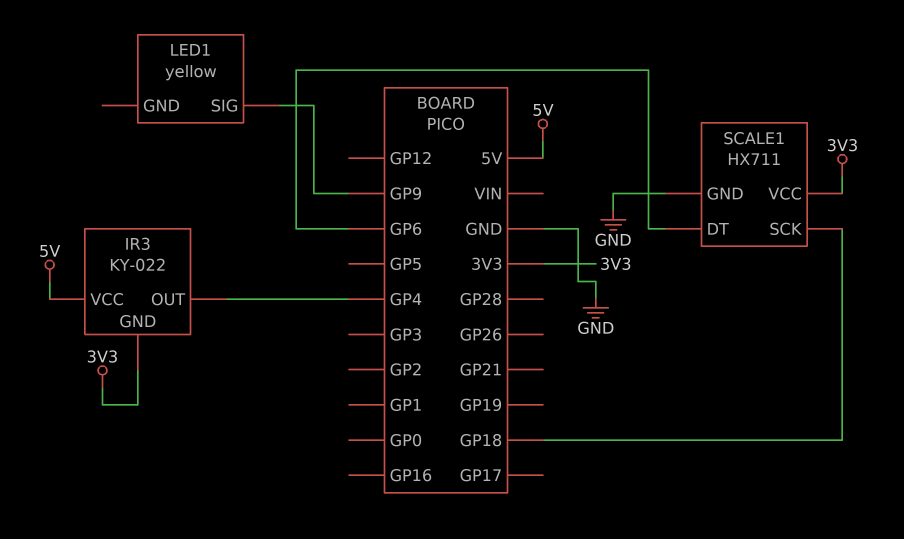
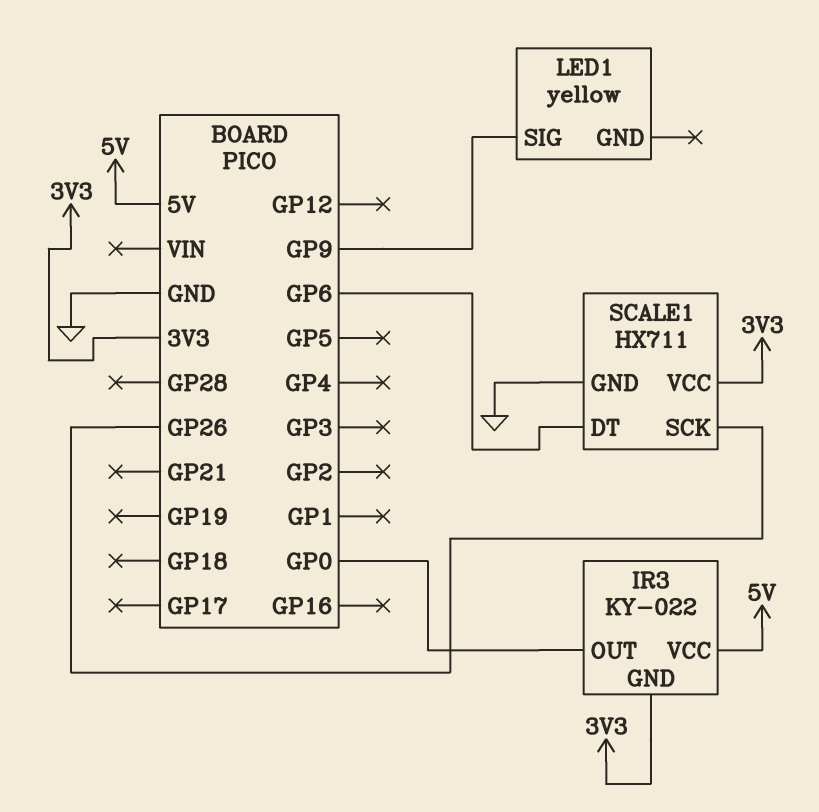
IR3 pin OUT: GP4 -> GP0
SCALE1 pin SCK: GP18 -> GP26

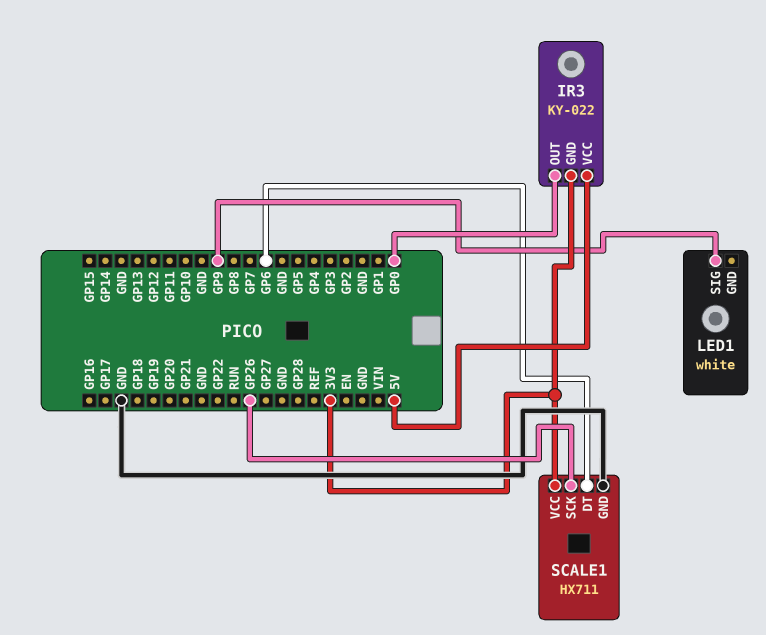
LED1: yellow -> white

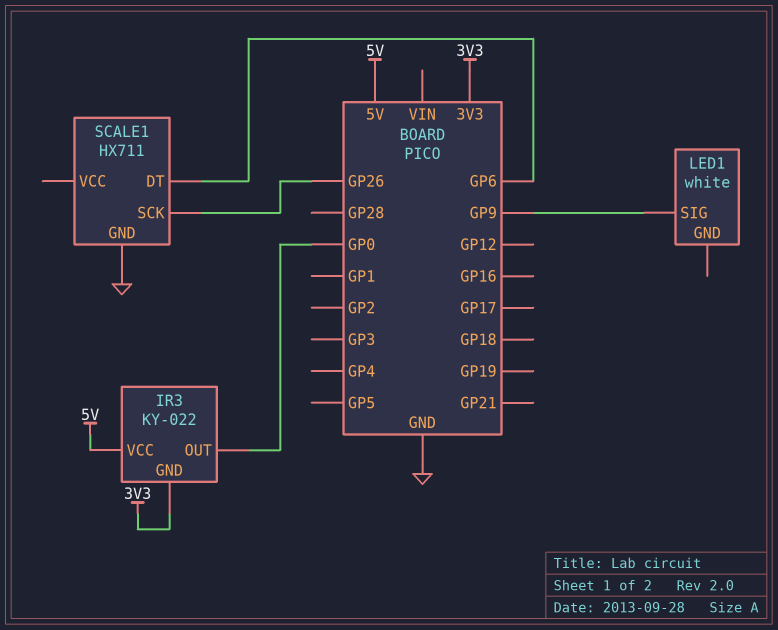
SCALE1 pin VCC: 3V3 -> none

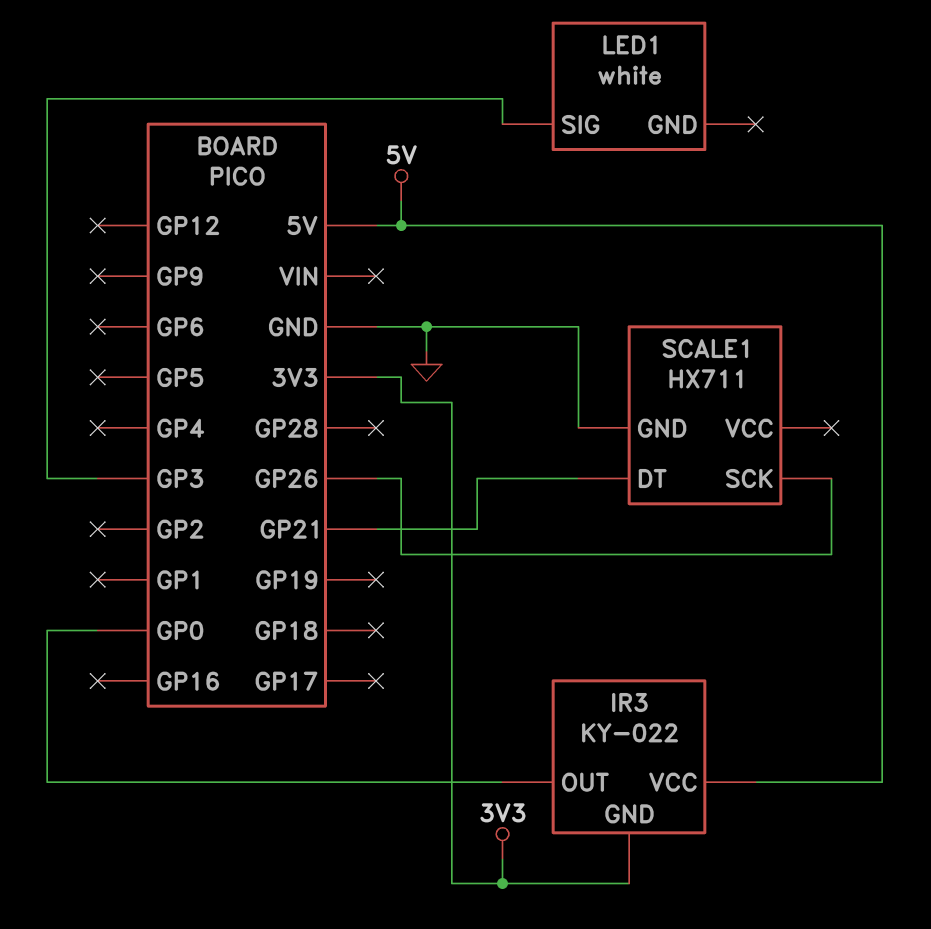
LED1 pin SIG: GP9 -> GP3
SCALE1 pin DT: GP6 -> GP21

